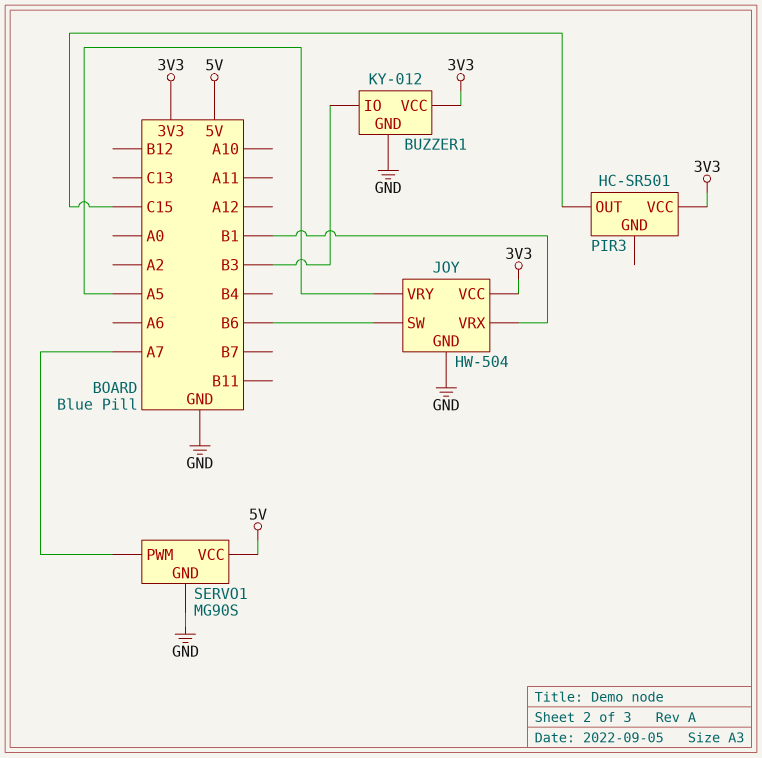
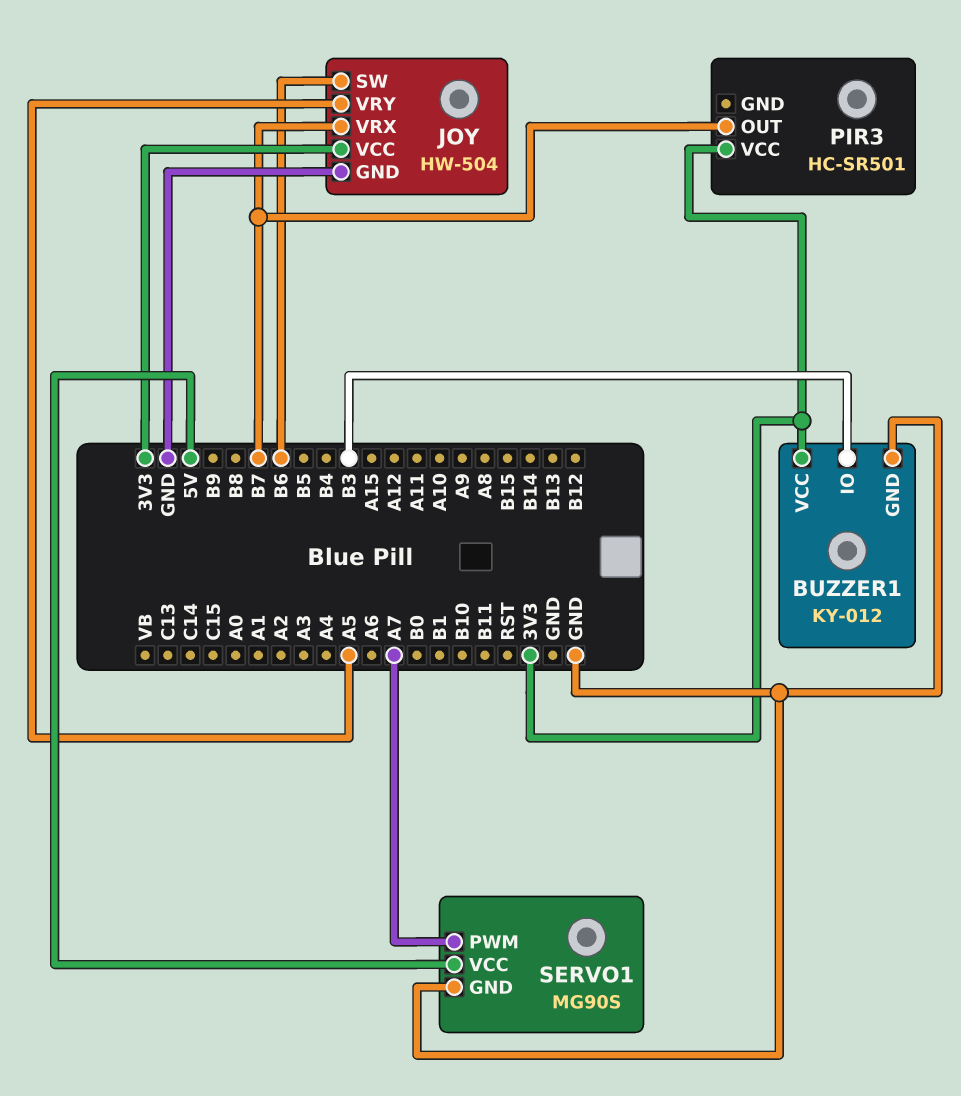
JOY pin VRX: B1 -> B7
PIR3 pin OUT: C15 -> B7

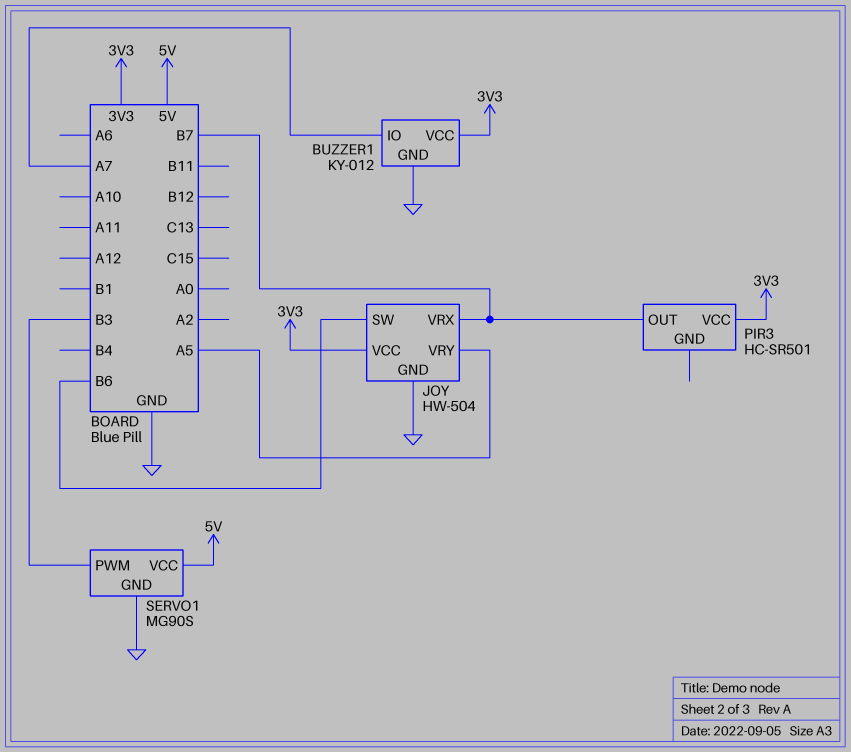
BUZZER1 pin IO: B3 -> A7
SERVO1 pin PWM: A7 -> B3

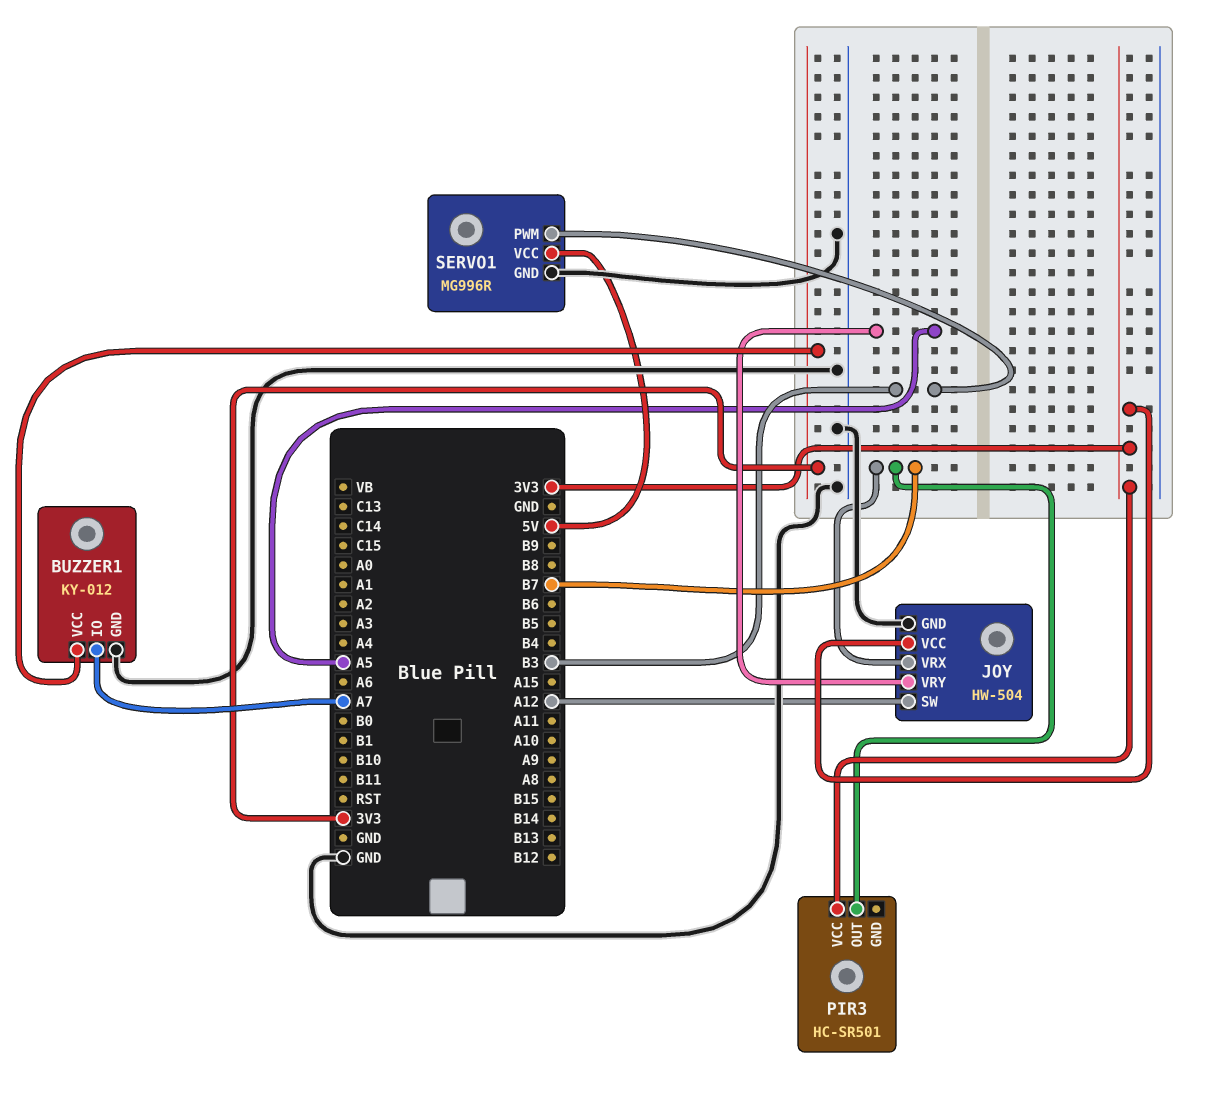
JOY pin SW: B6 -> A12
SERVO1: MG90S -> MG996R

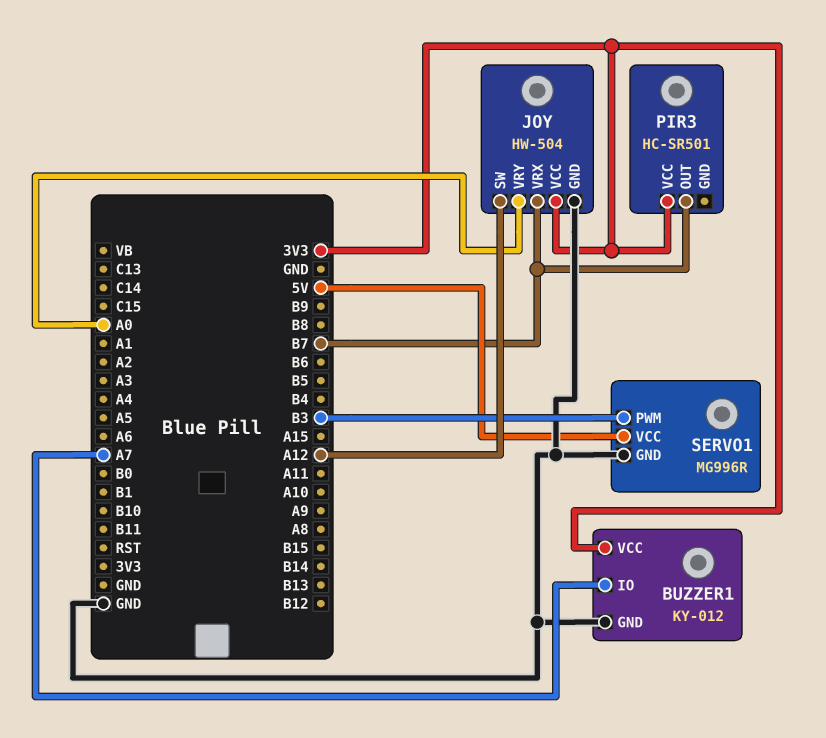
JOY pin VRY: A5 -> A0

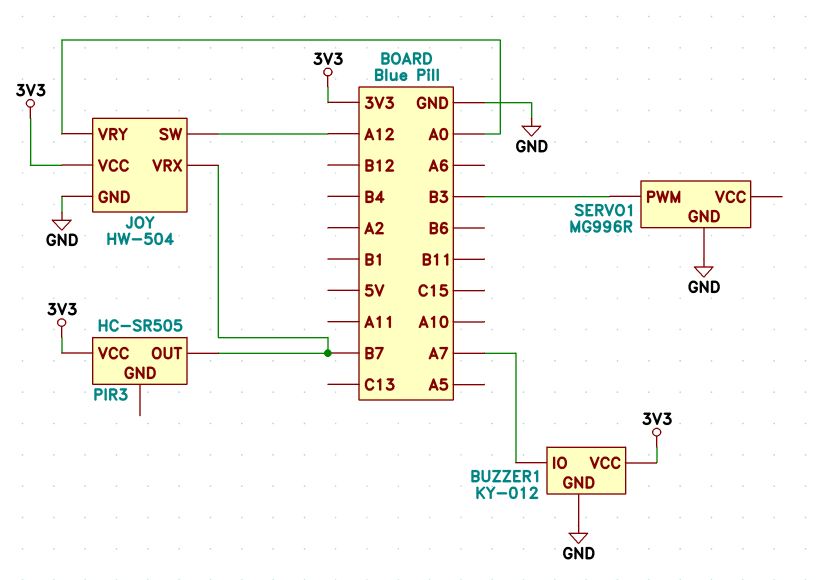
PIR3: HC-SR501 -> HC-SR505
SERVO1 pin VCC: 5V -> none

